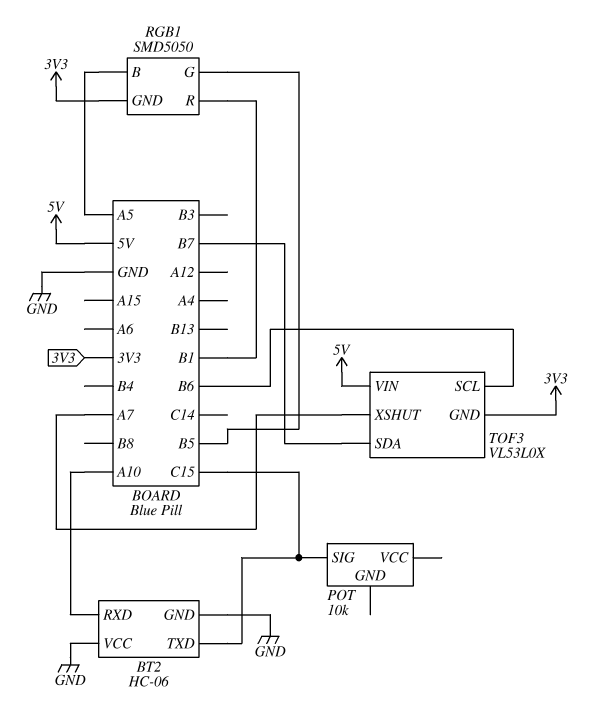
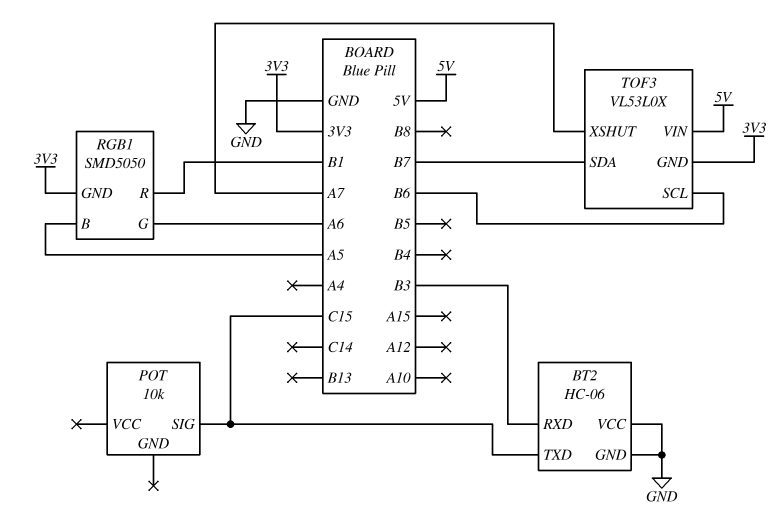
BT2 pin RXD: A10 -> B3
RGB1 pin G: B5 -> A6

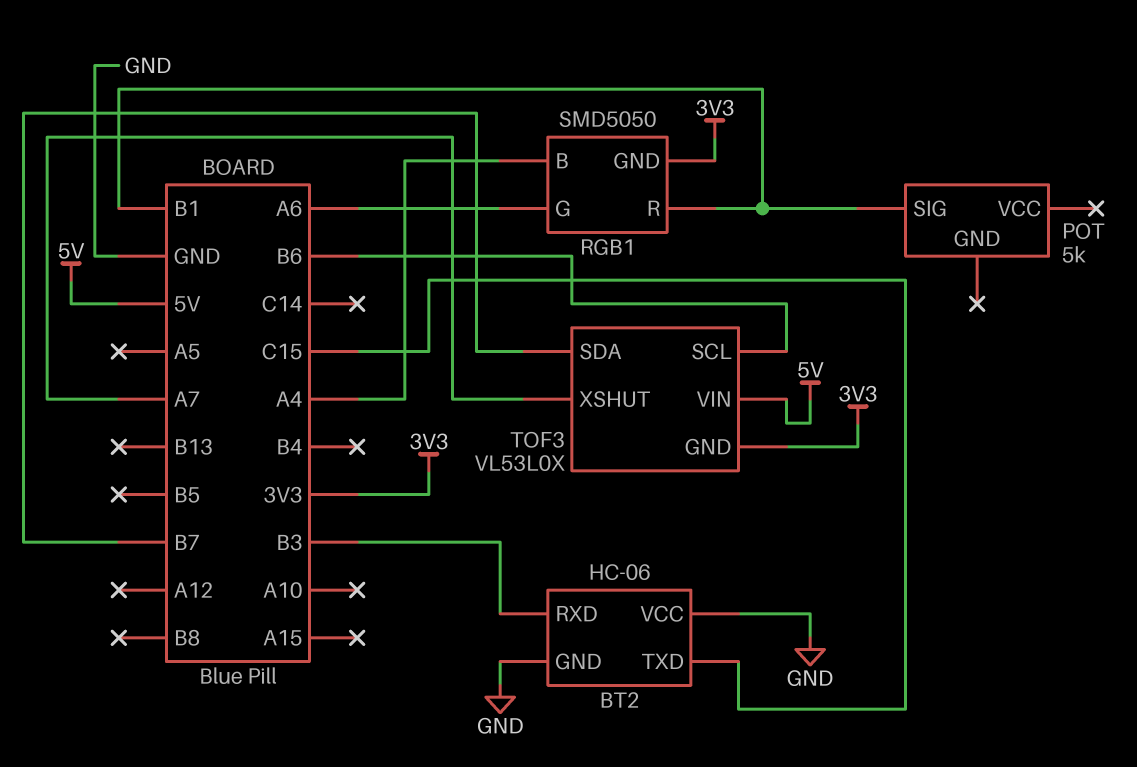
POT: 10k -> 5k
POT pin SIG: C15 -> B1
RGB1 pin B: A5 -> A4

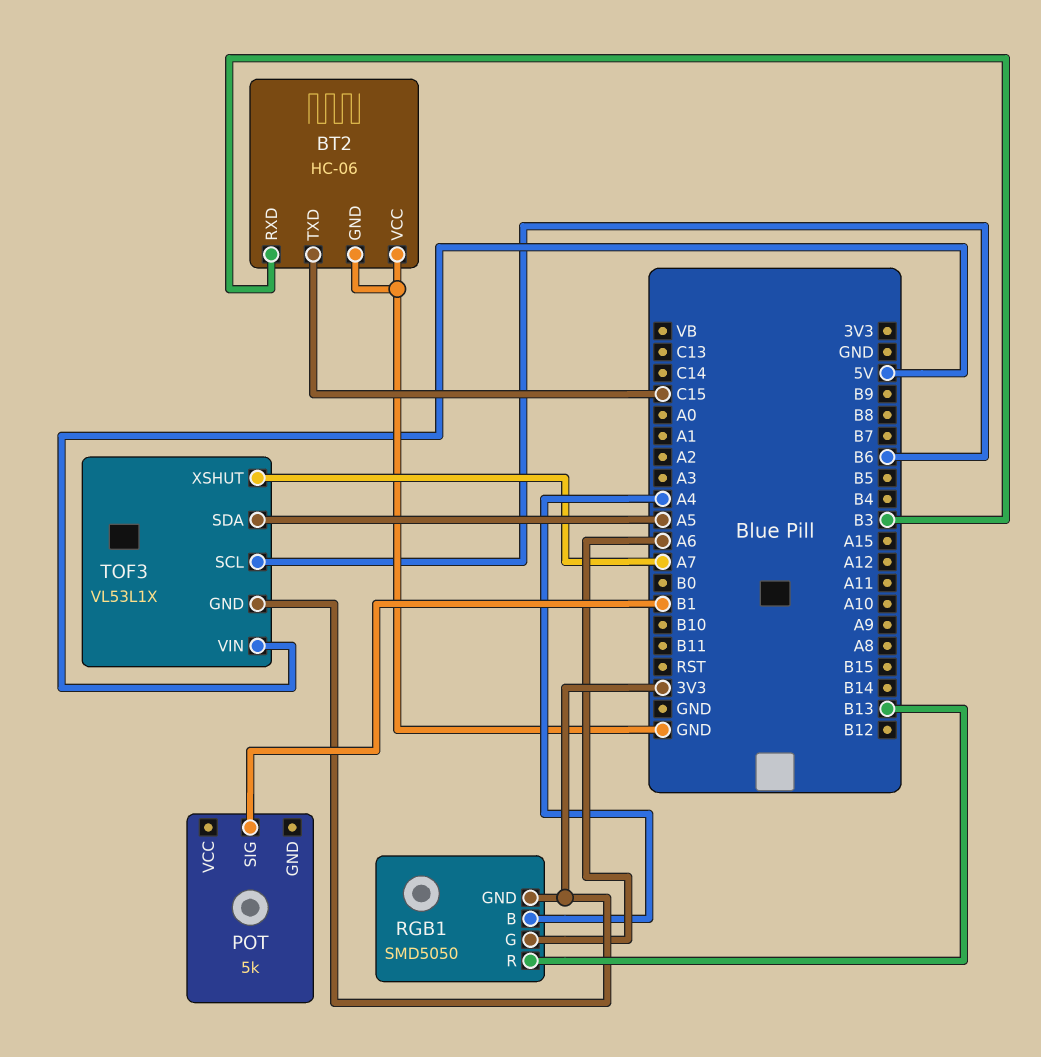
RGB1 pin R: B1 -> B13
TOF3: VL53L0X -> VL53L1X
TOF3 pin SDA: B7 -> A5

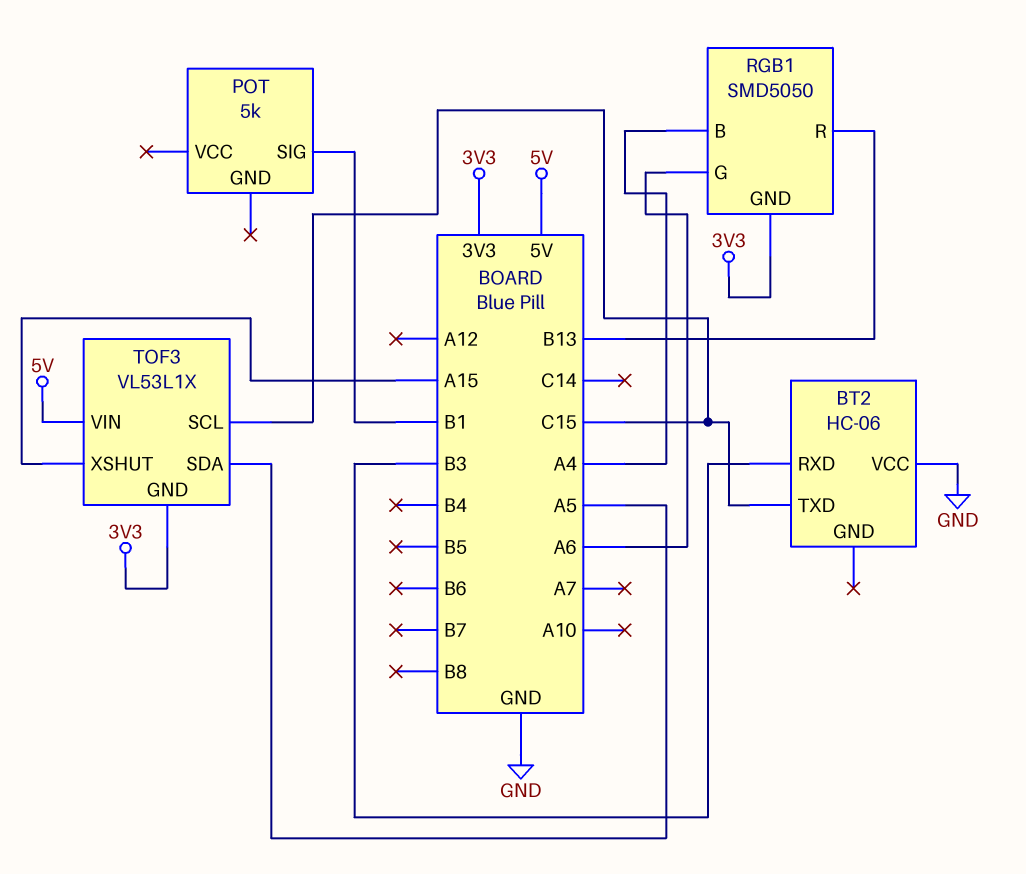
BT2 pin GND: GND -> none
TOF3 pin SCL: B6 -> C15
TOF3 pin XSHUT: A7 -> A15

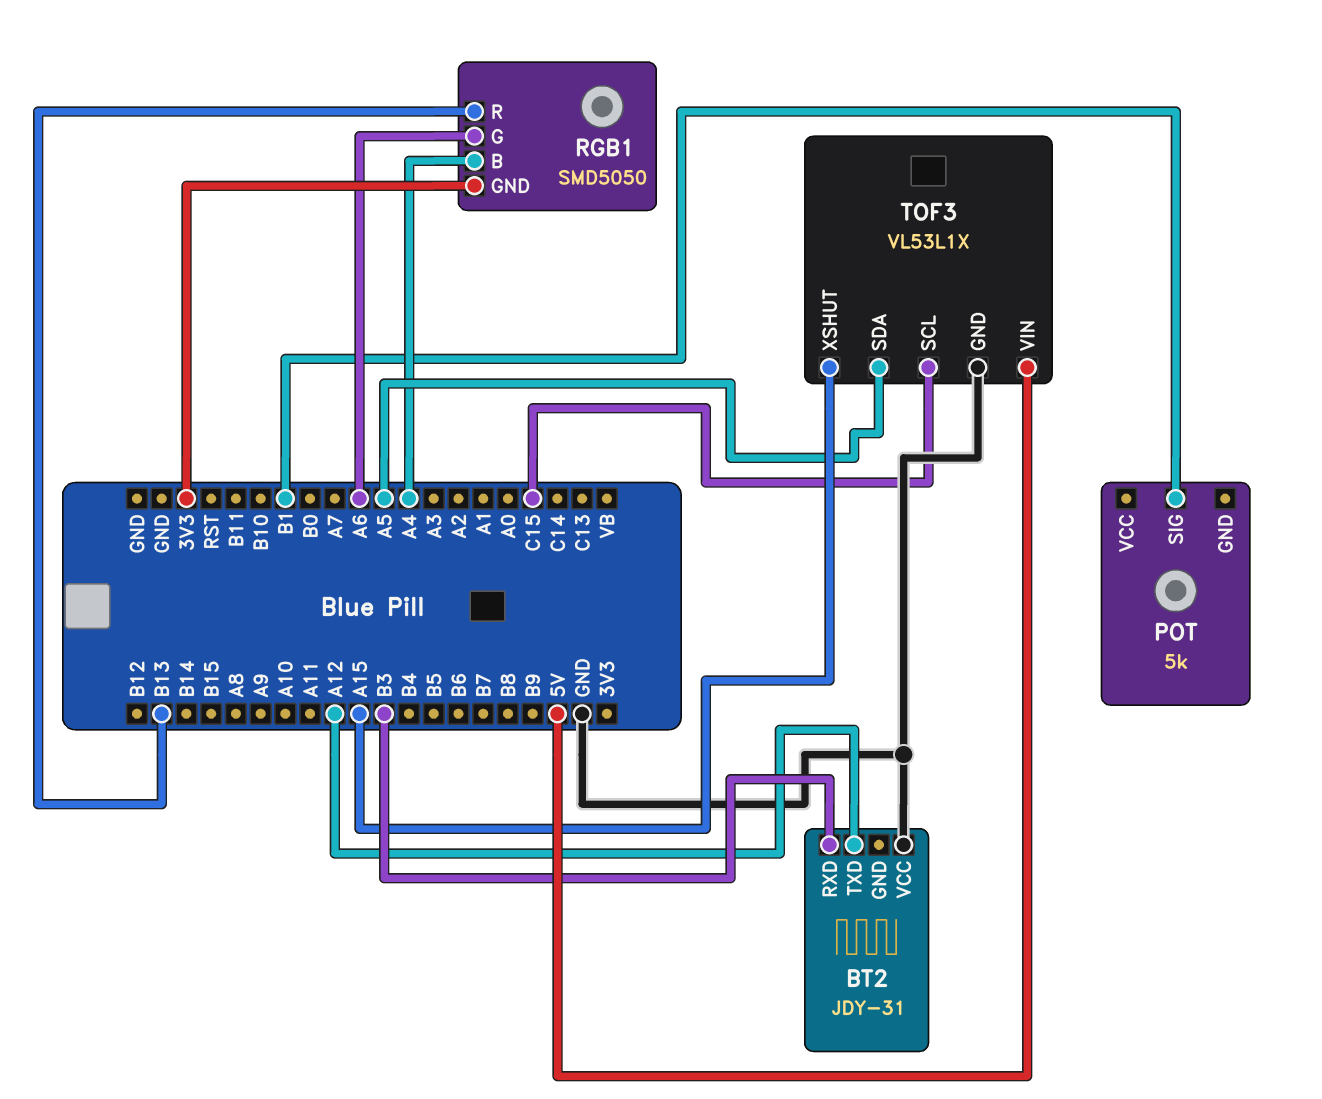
BT2: HC-06 -> JDY-31
BT2 pin TXD: C15 -> A12
TOF3 pin GND: 3V3 -> GND

